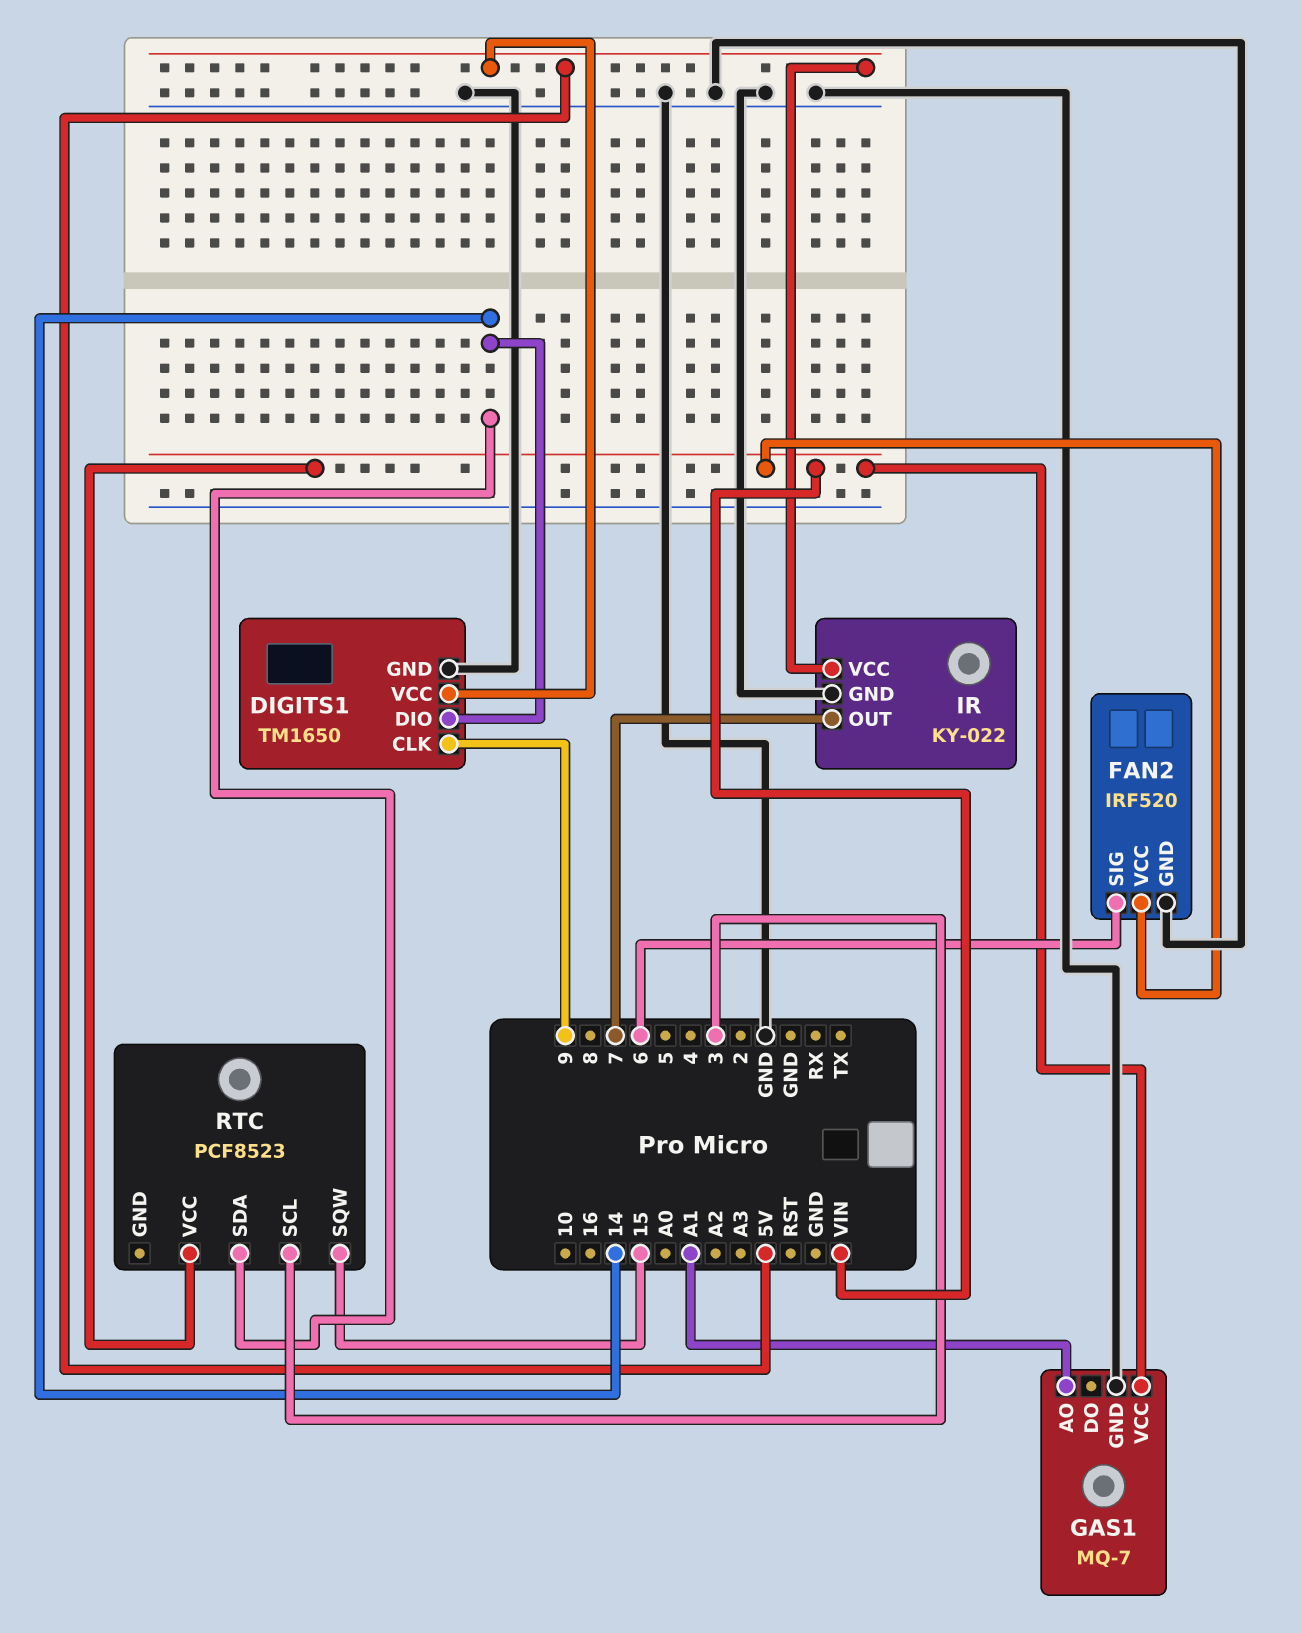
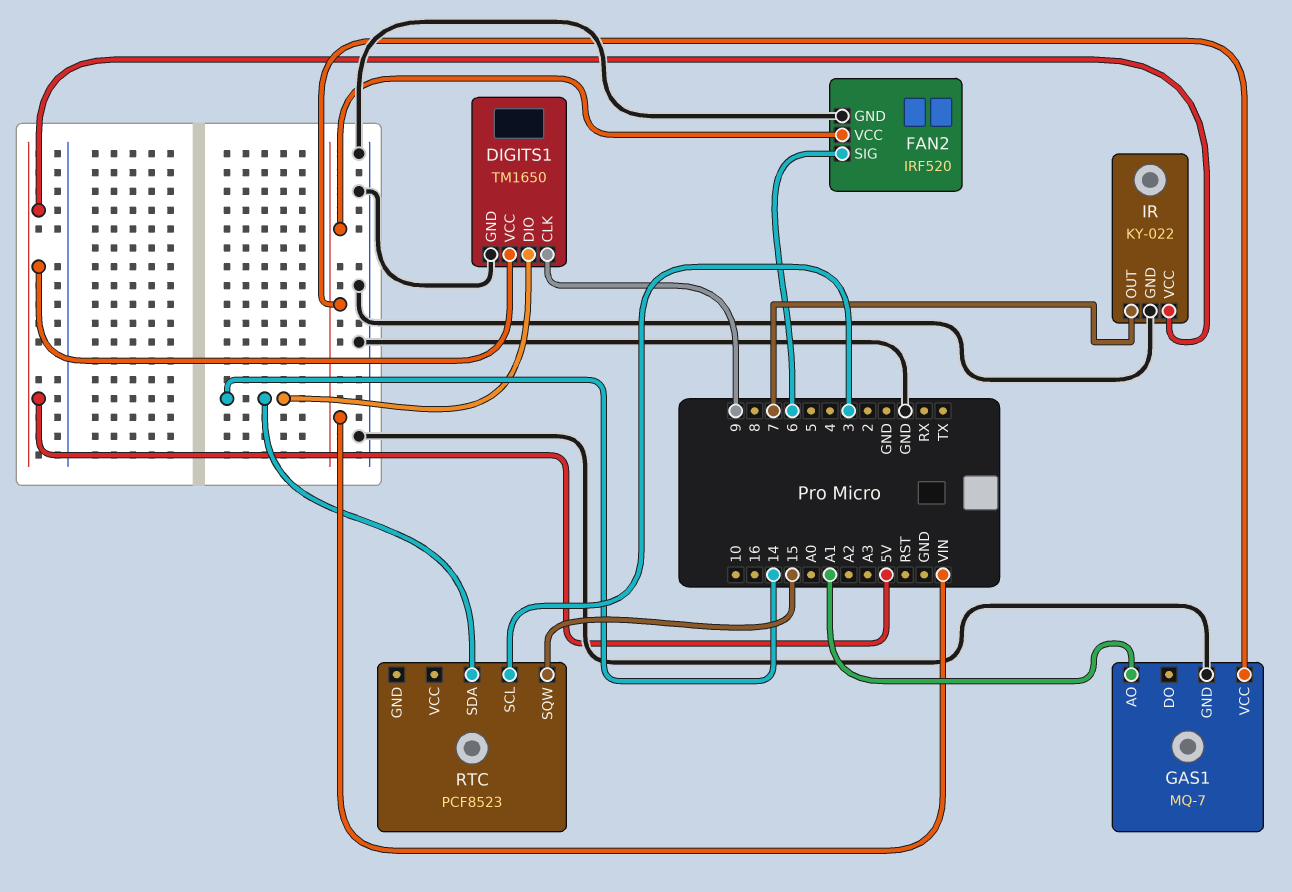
RTC pin VCC: VIN -> none

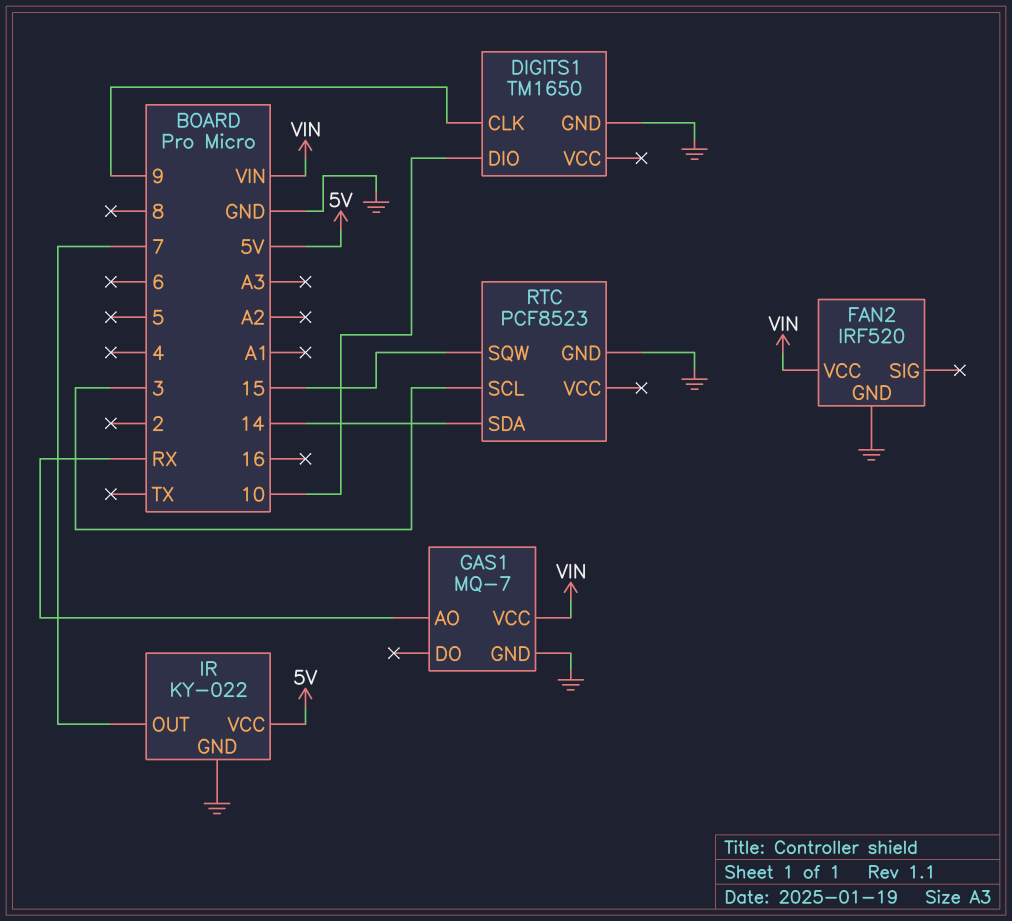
DIGITS1 pin DIO: 14 -> 10
DIGITS1 pin VCC: 5V -> none
FAN2 pin SIG: 6 -> none
GAS1 pin AO: A1 -> RX
RTC pin GND: none -> GND

